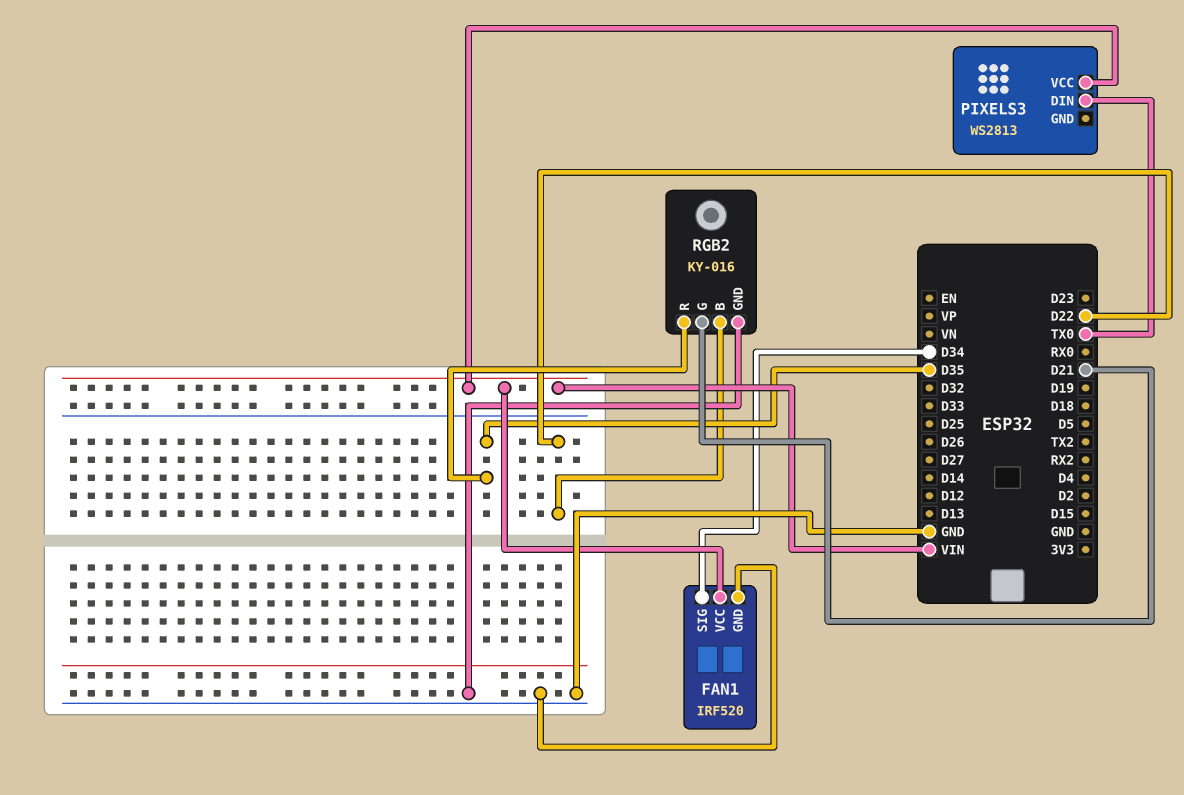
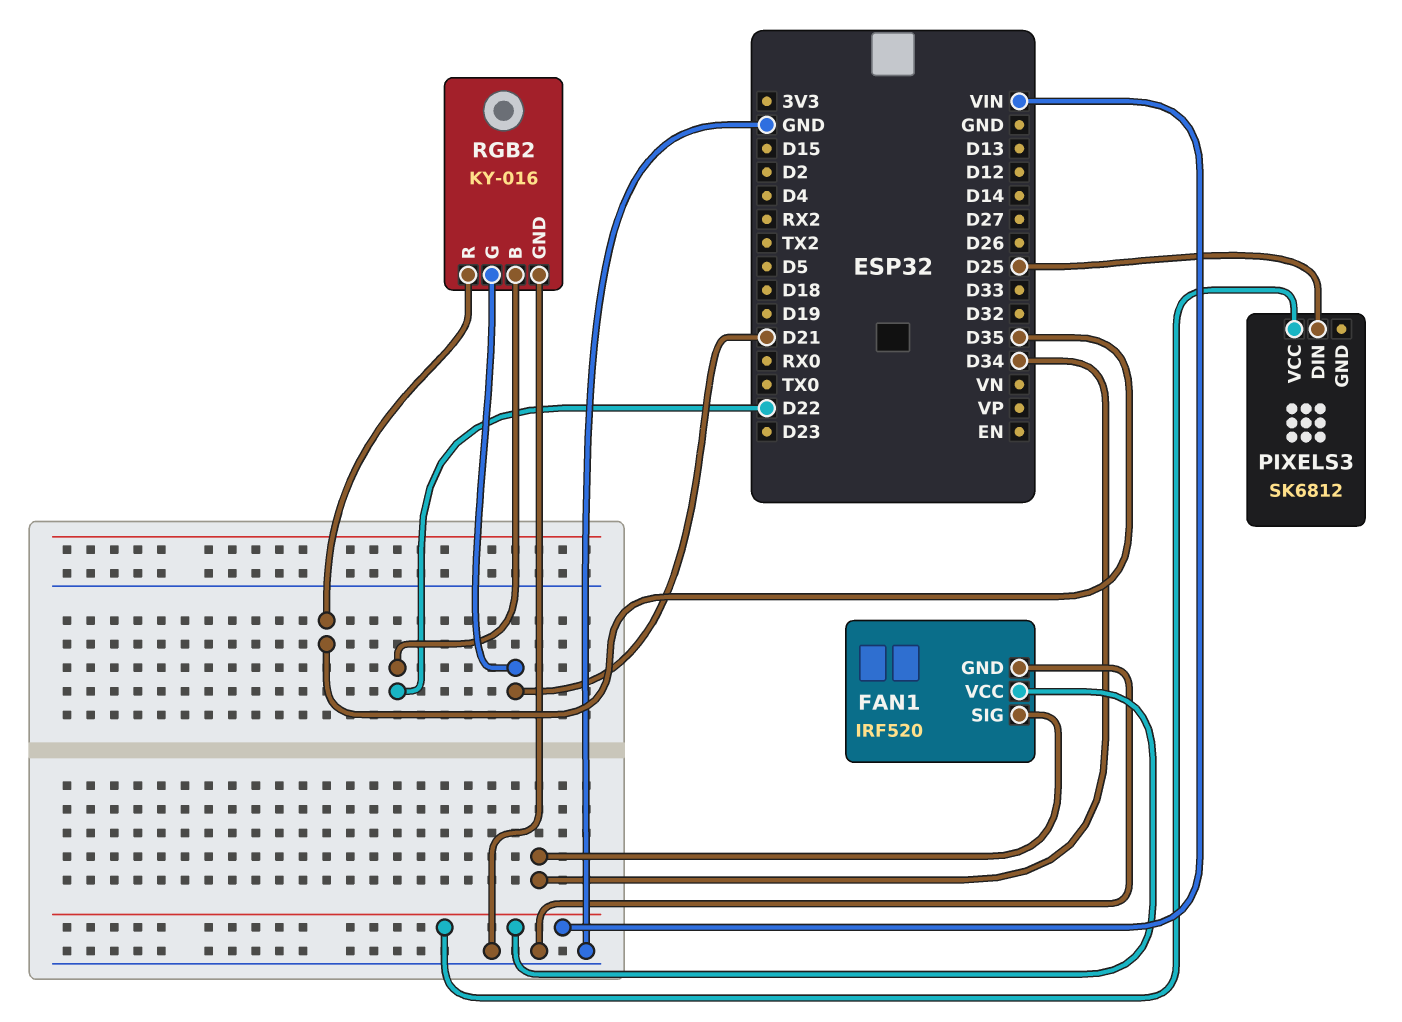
PIXELS3: WS2813 -> SK6812
PIXELS3 pin DIN: TX0 -> D25

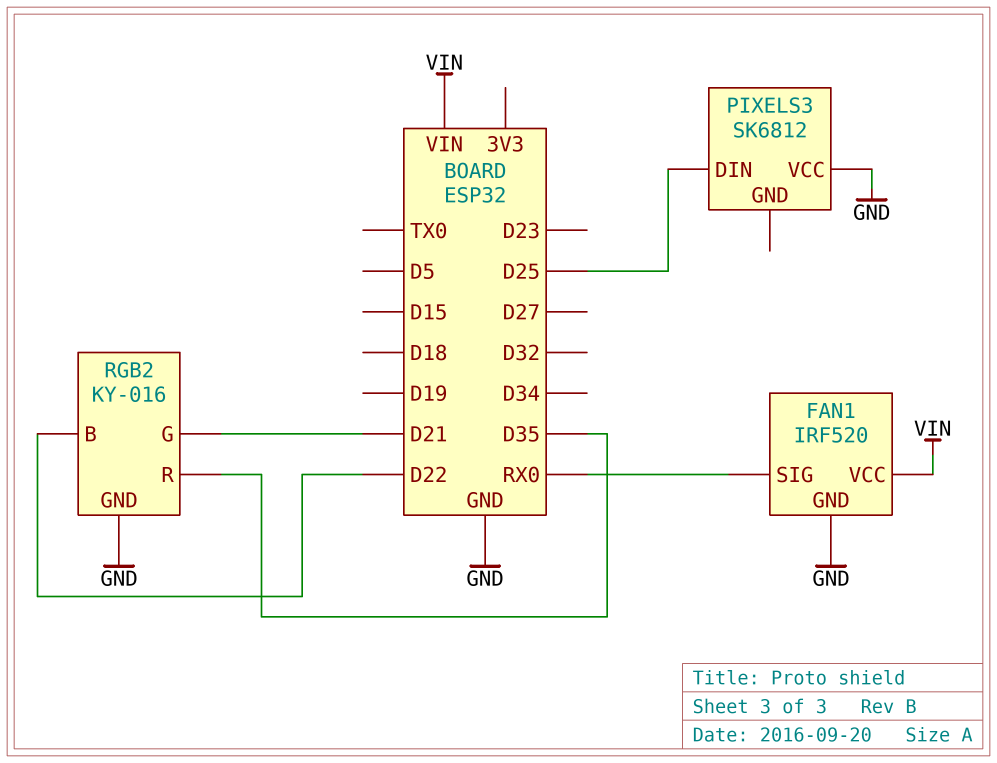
FAN1 pin SIG: D34 -> RX0
PIXELS3 pin VCC: VIN -> GND

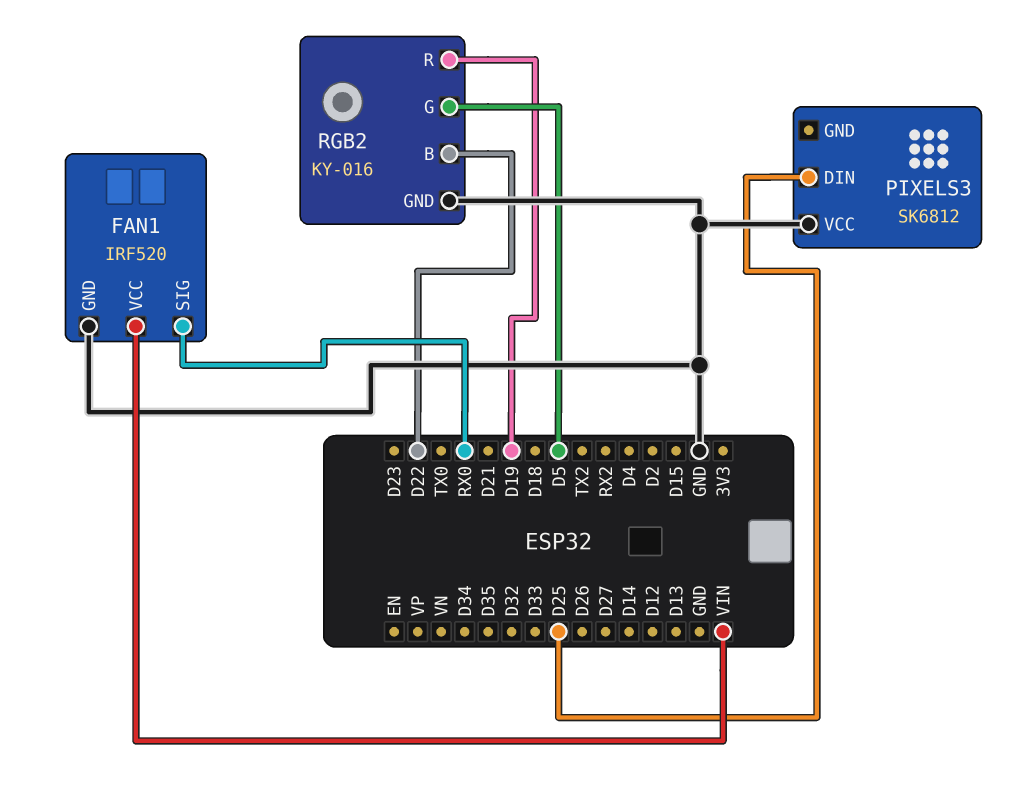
RGB2 pin G: D21 -> D5
RGB2 pin R: D35 -> D19

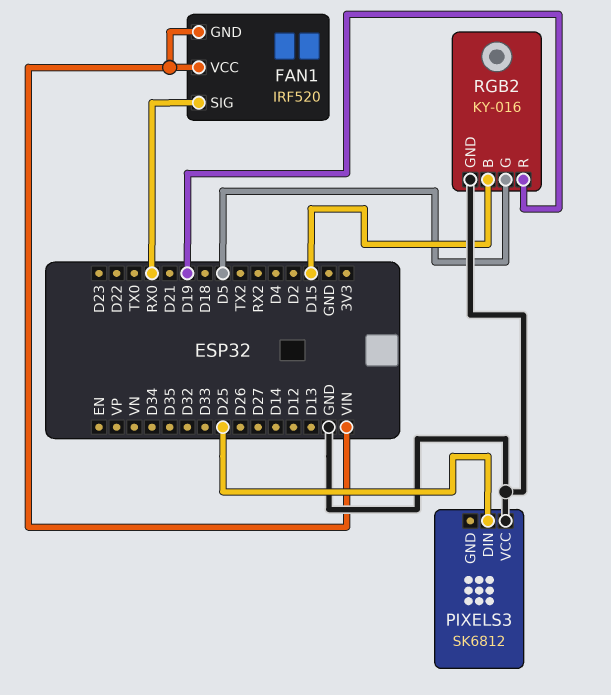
FAN1 pin GND: GND -> VIN
RGB2 pin B: D22 -> D15

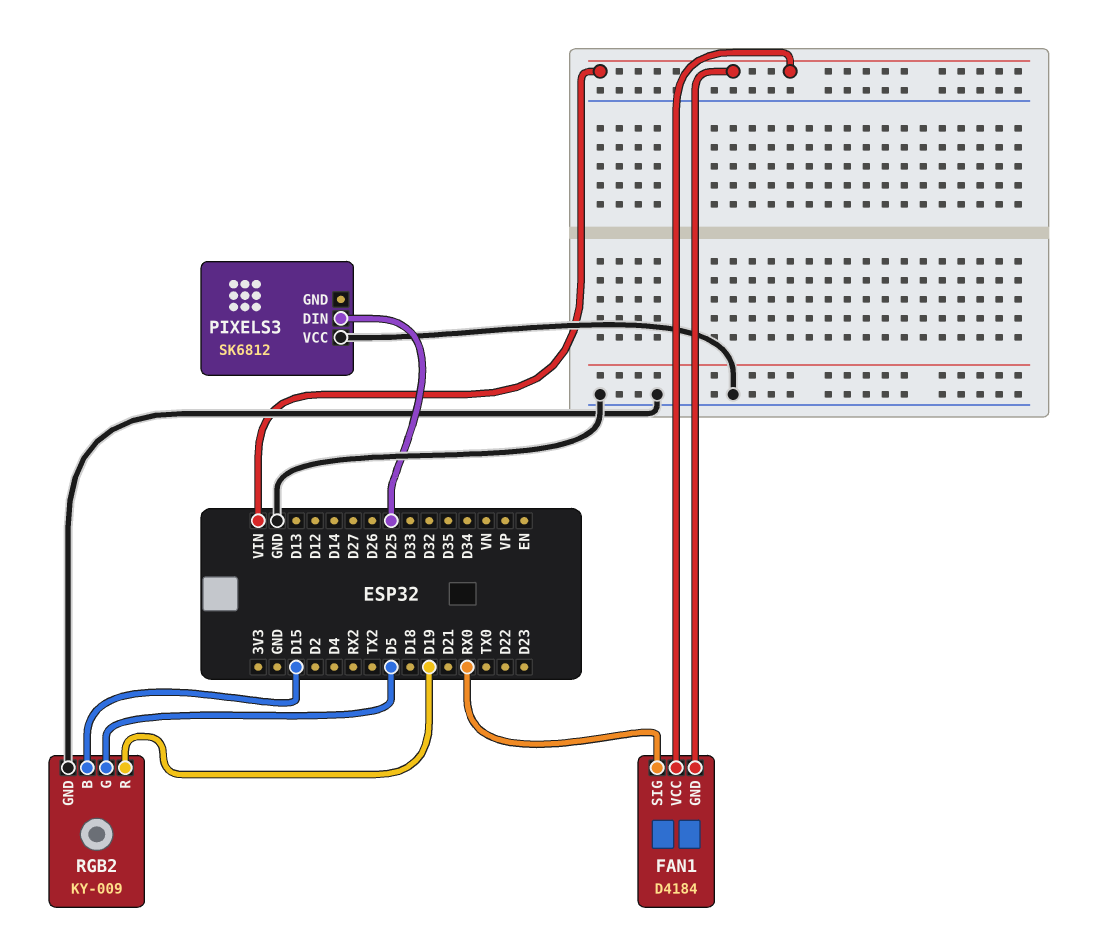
FAN1: IRF520 -> D4184
RGB2: KY-016 -> KY-009

